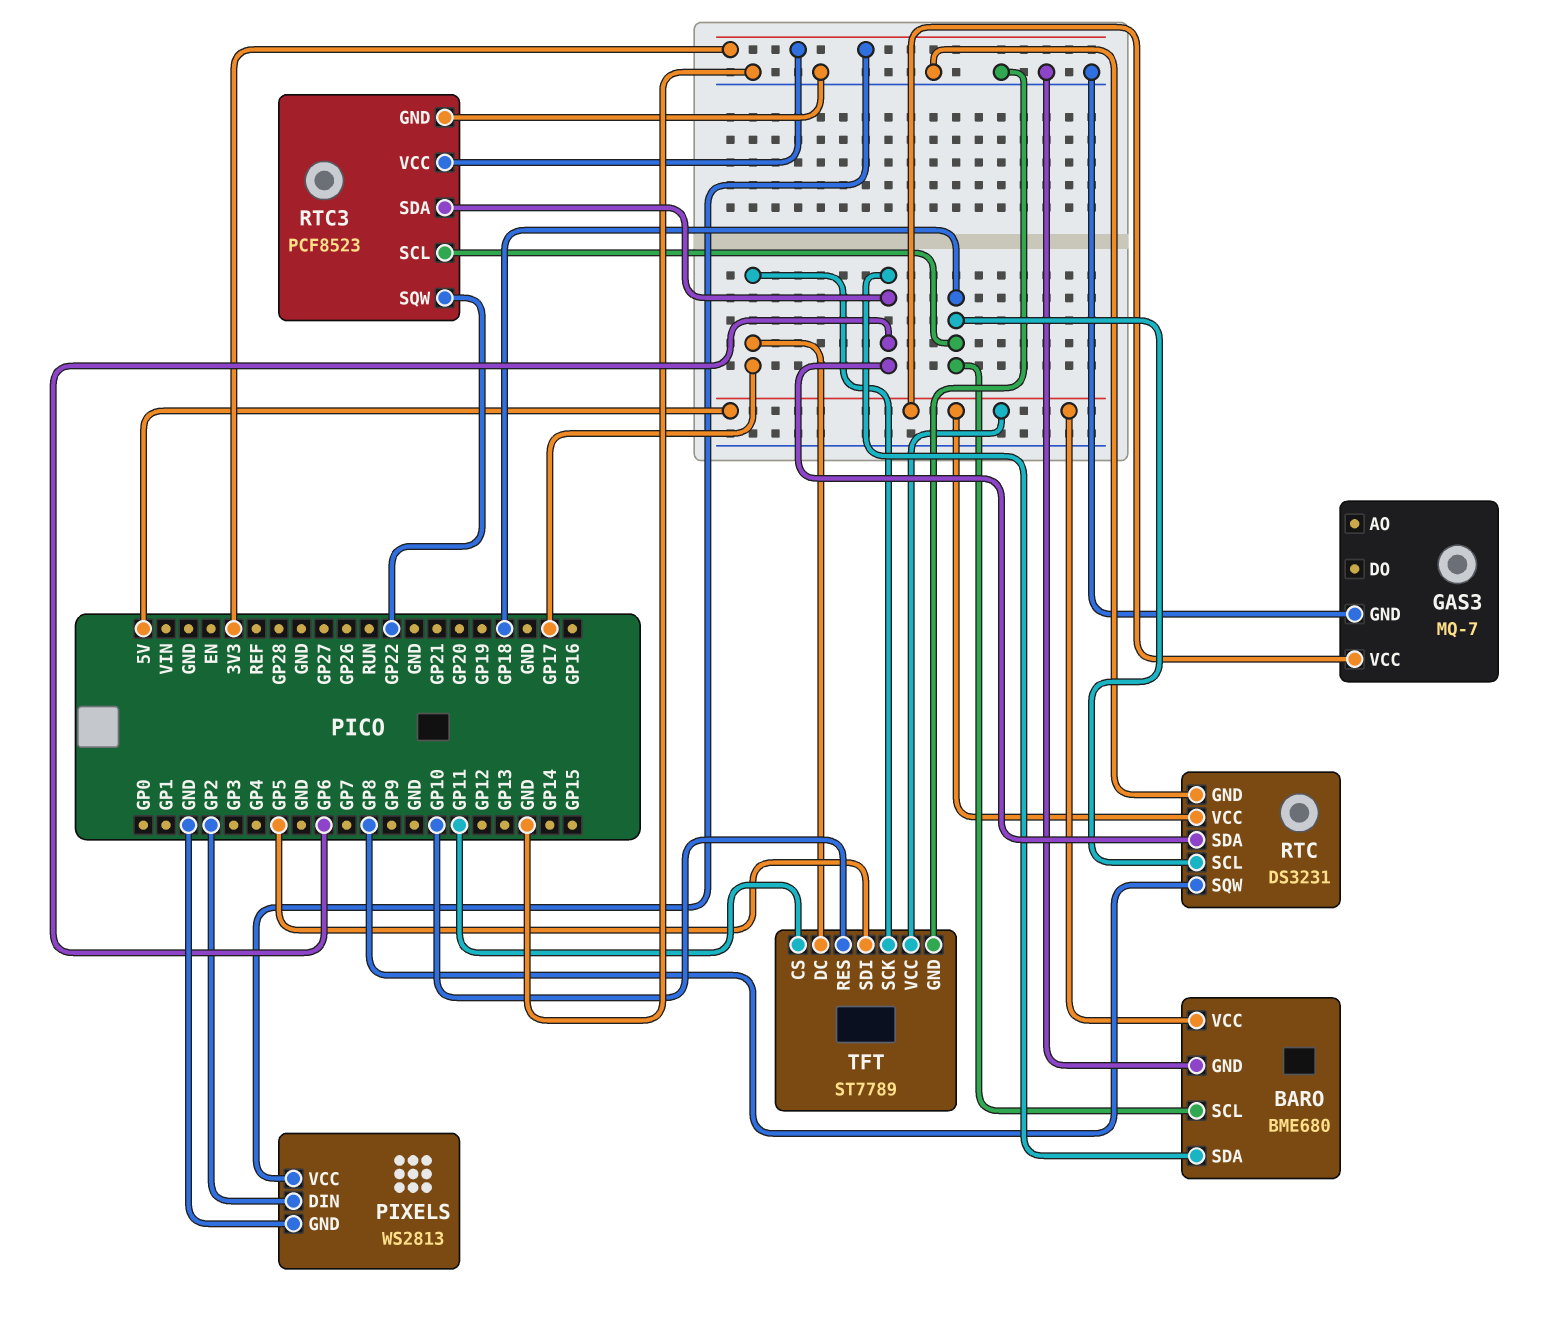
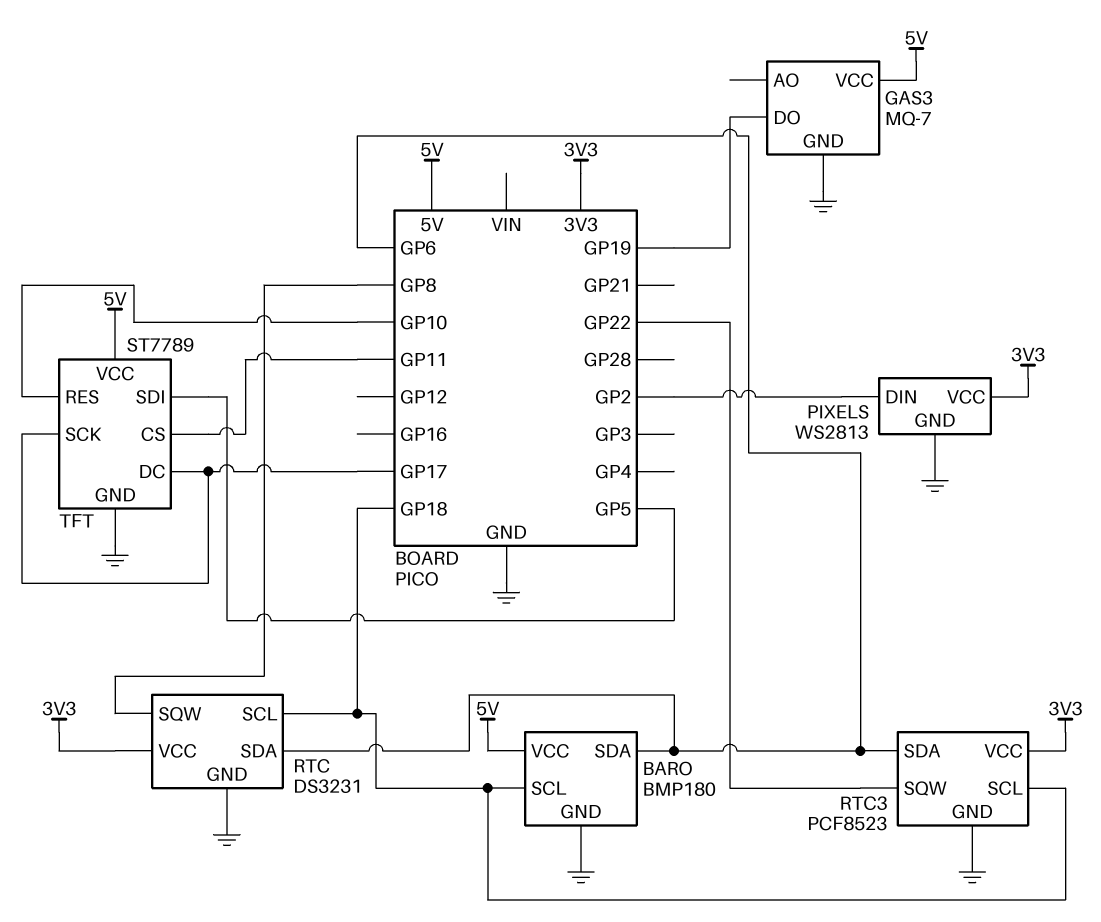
BARO: BME680 -> BMP180
GAS3 pin DO: none -> GP19
RTC pin VCC: 5V -> 3V3

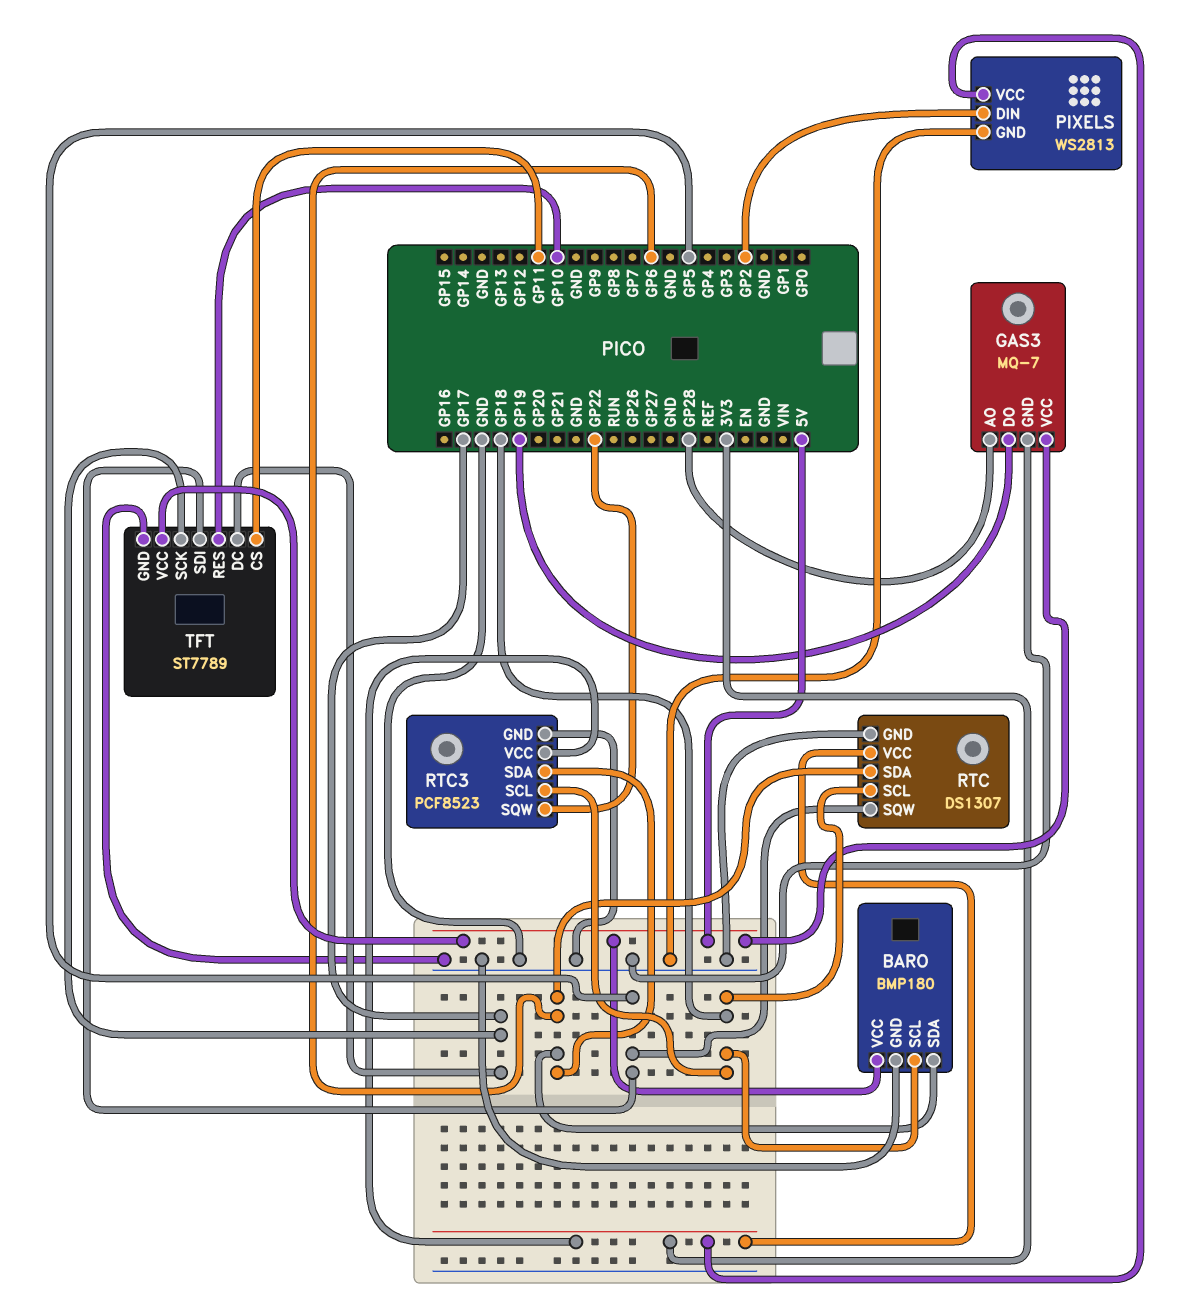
GAS3 pin AO: none -> GP28
RTC: DS3231 -> DS1307
RTC pin SQW: GP8 -> GP5

